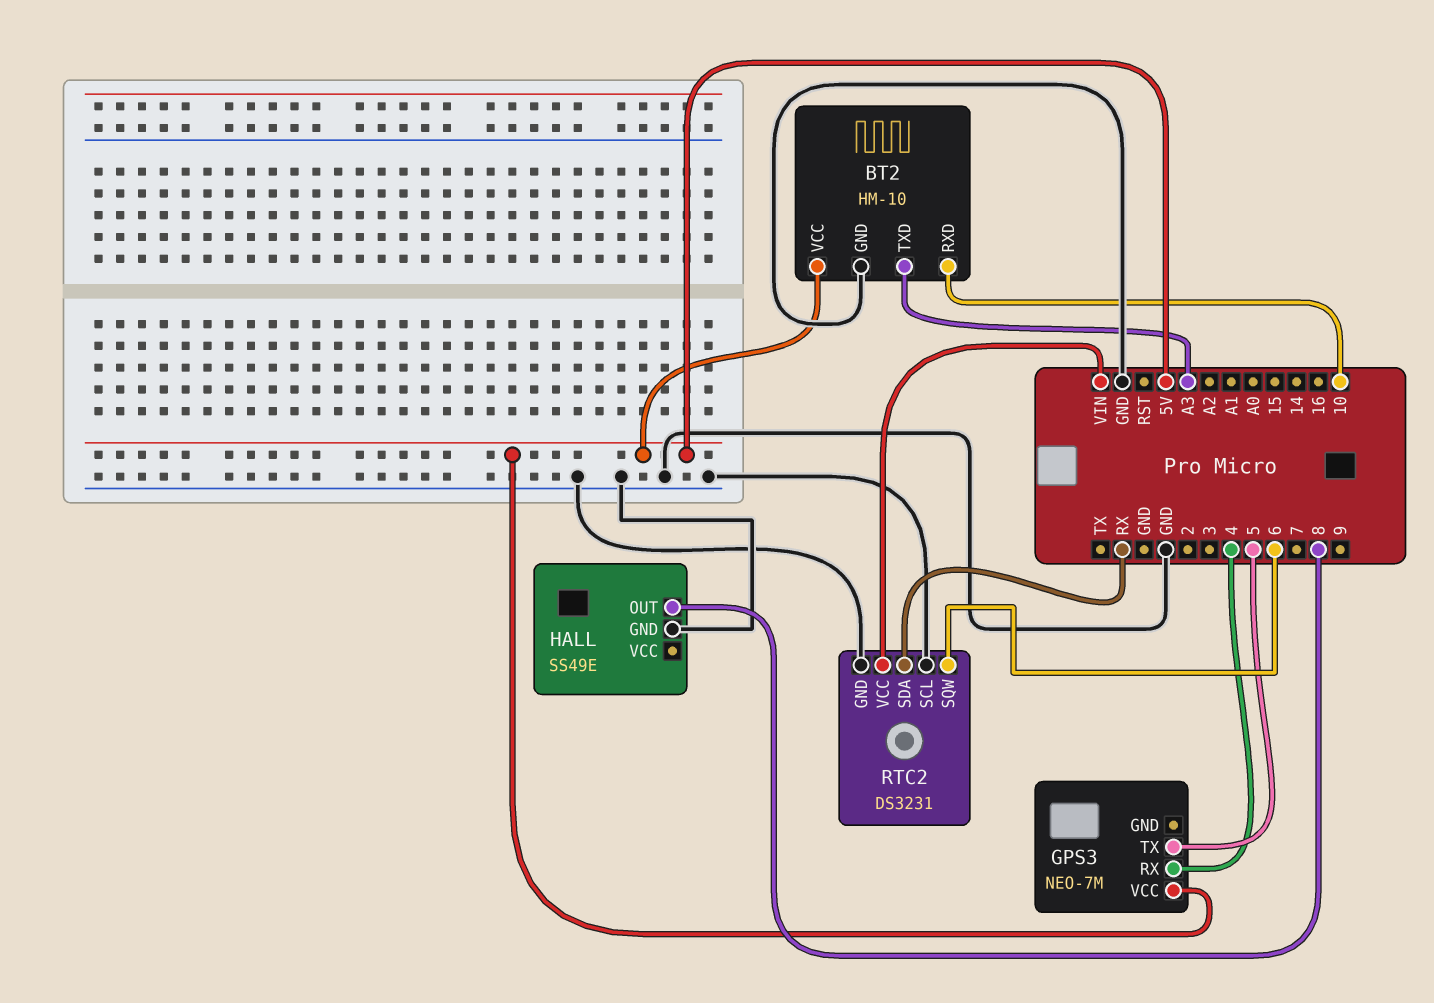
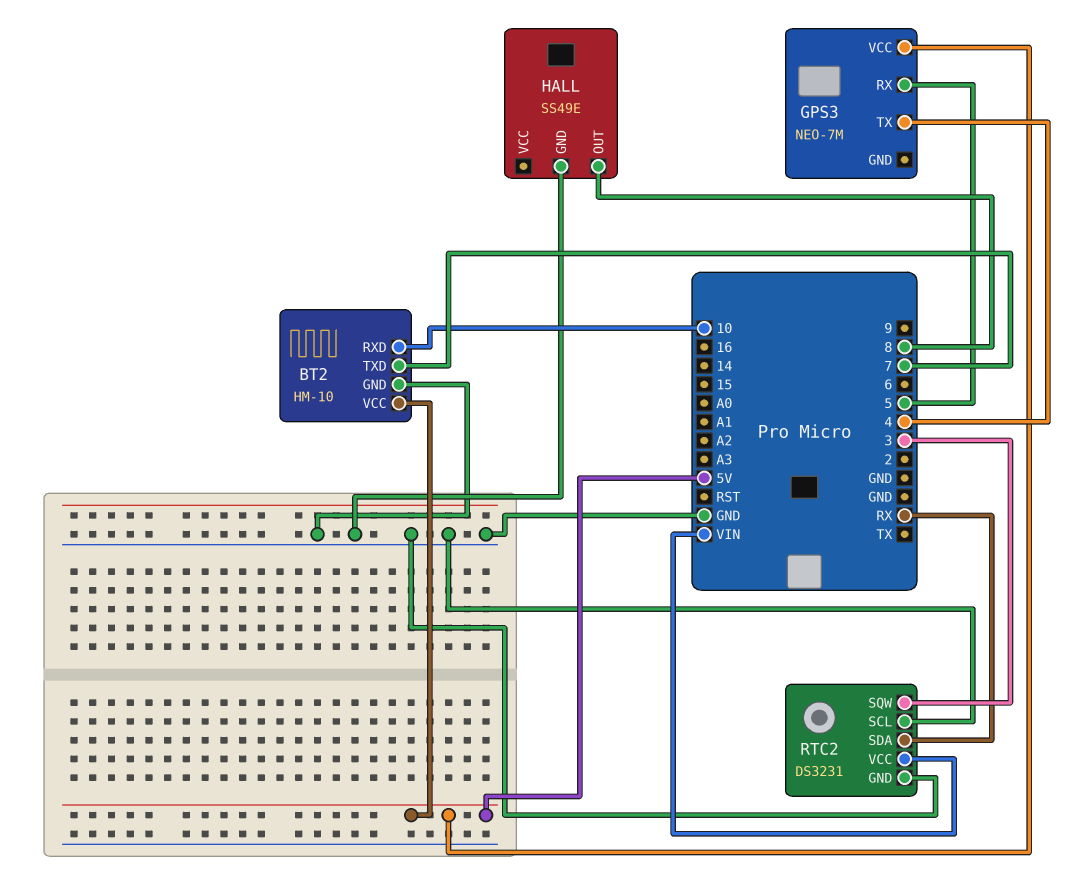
BT2 pin TXD: A3 -> 7
GPS3 pin RX: 4 -> 5
GPS3 pin TX: 5 -> 4
RTC2 pin SQW: 6 -> 3

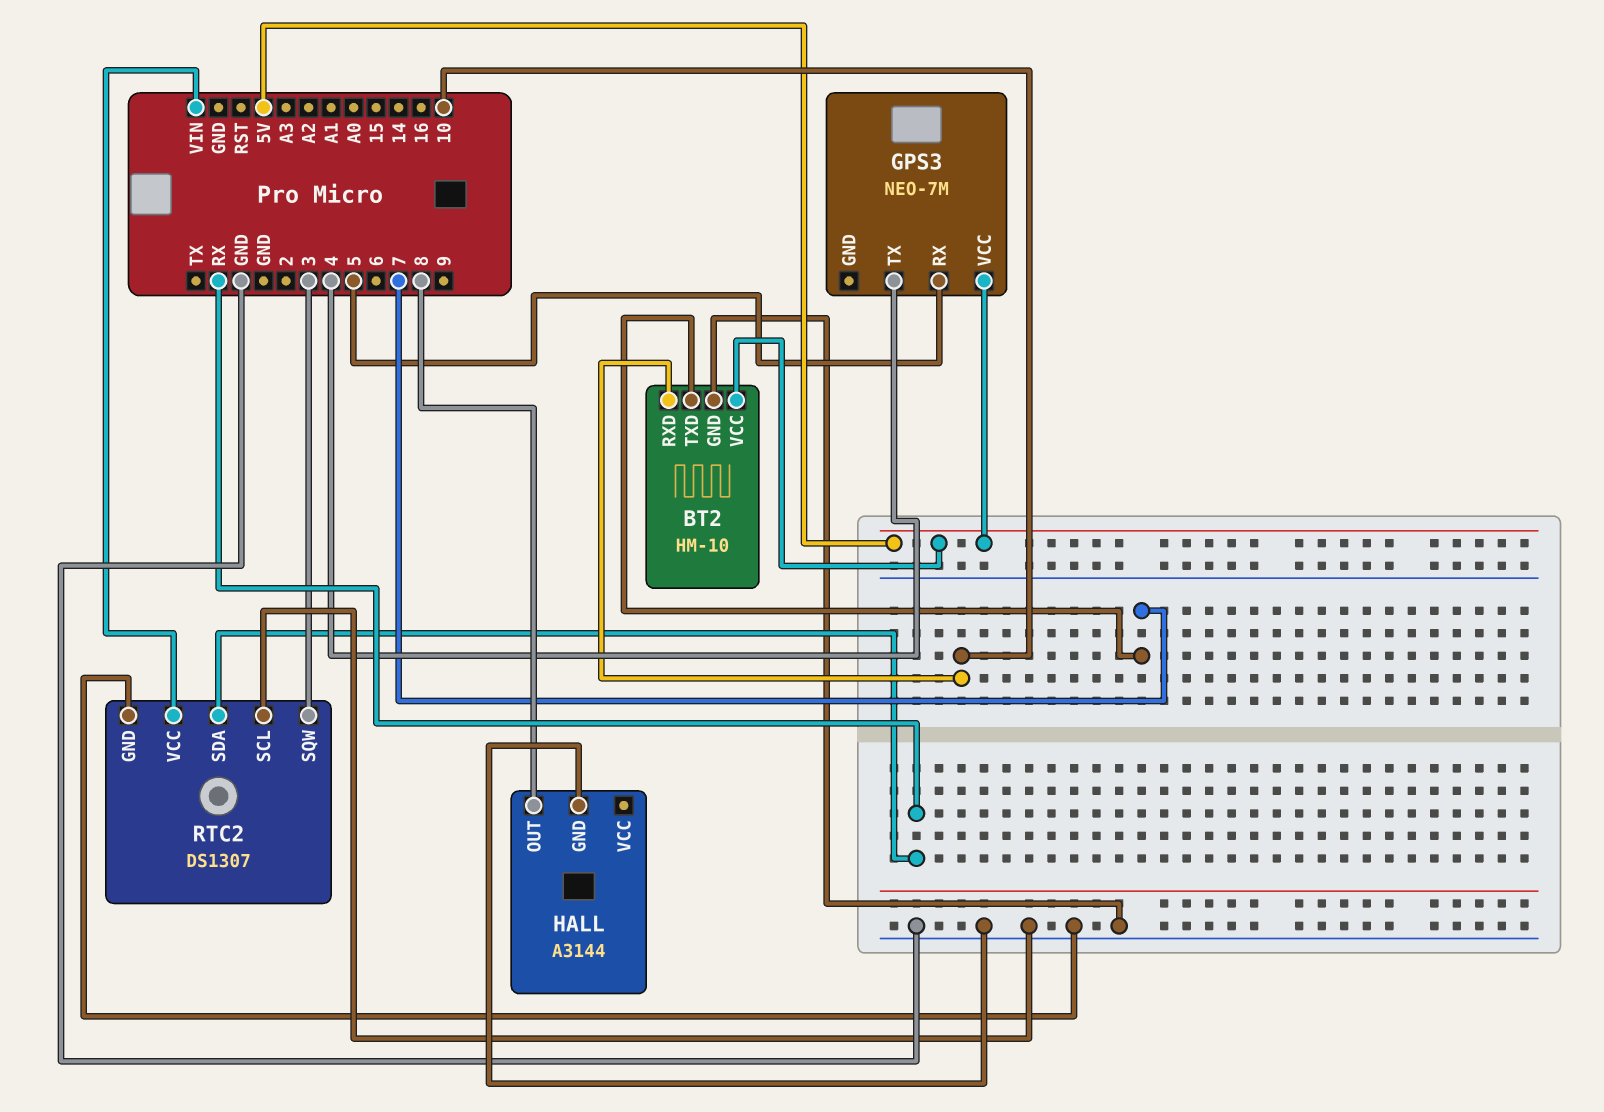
HALL: SS49E -> A3144
RTC2: DS3231 -> DS1307

